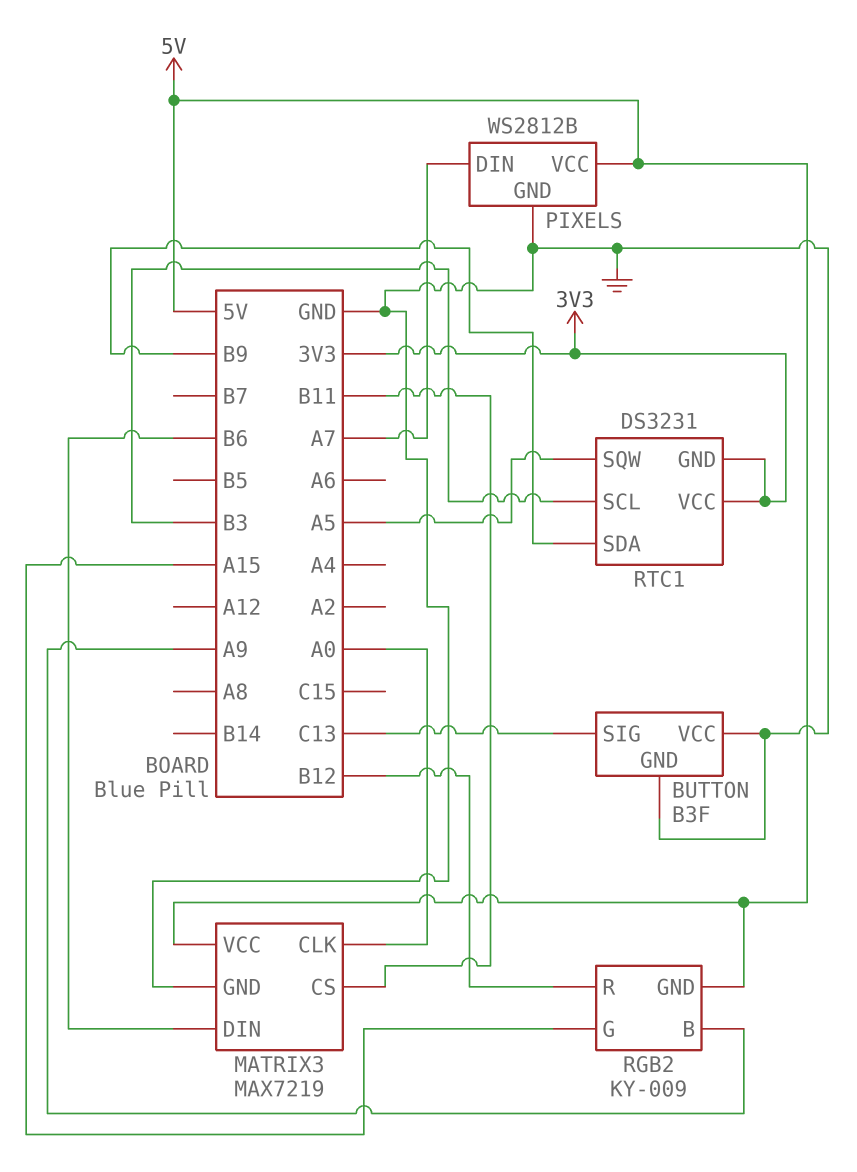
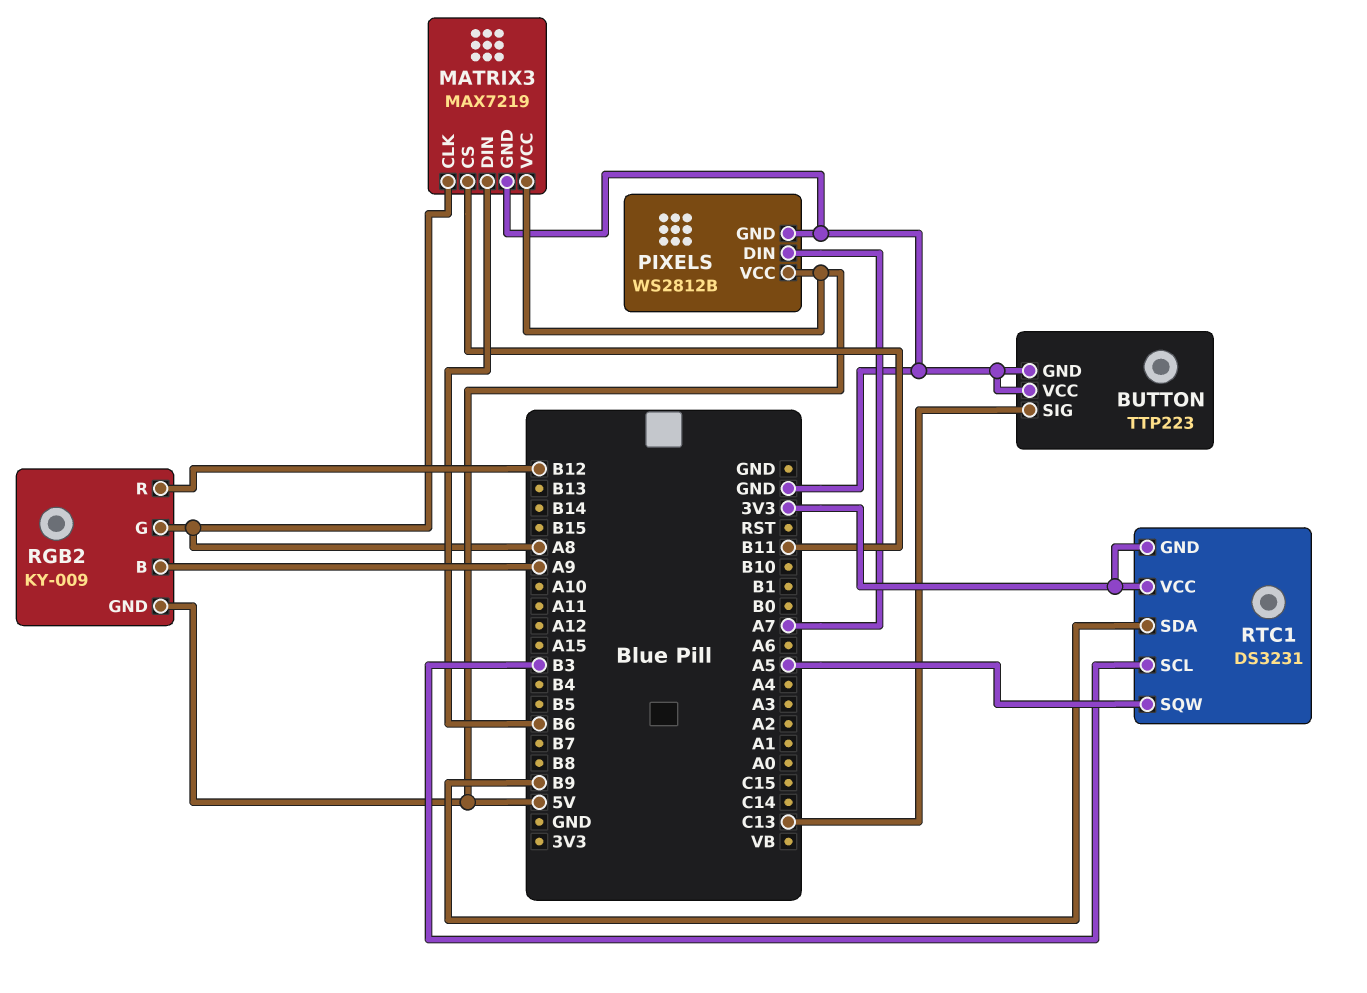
BUTTON: B3F -> TTP223
MATRIX3 pin CLK: A0 -> A8
RGB2 pin G: A15 -> A8

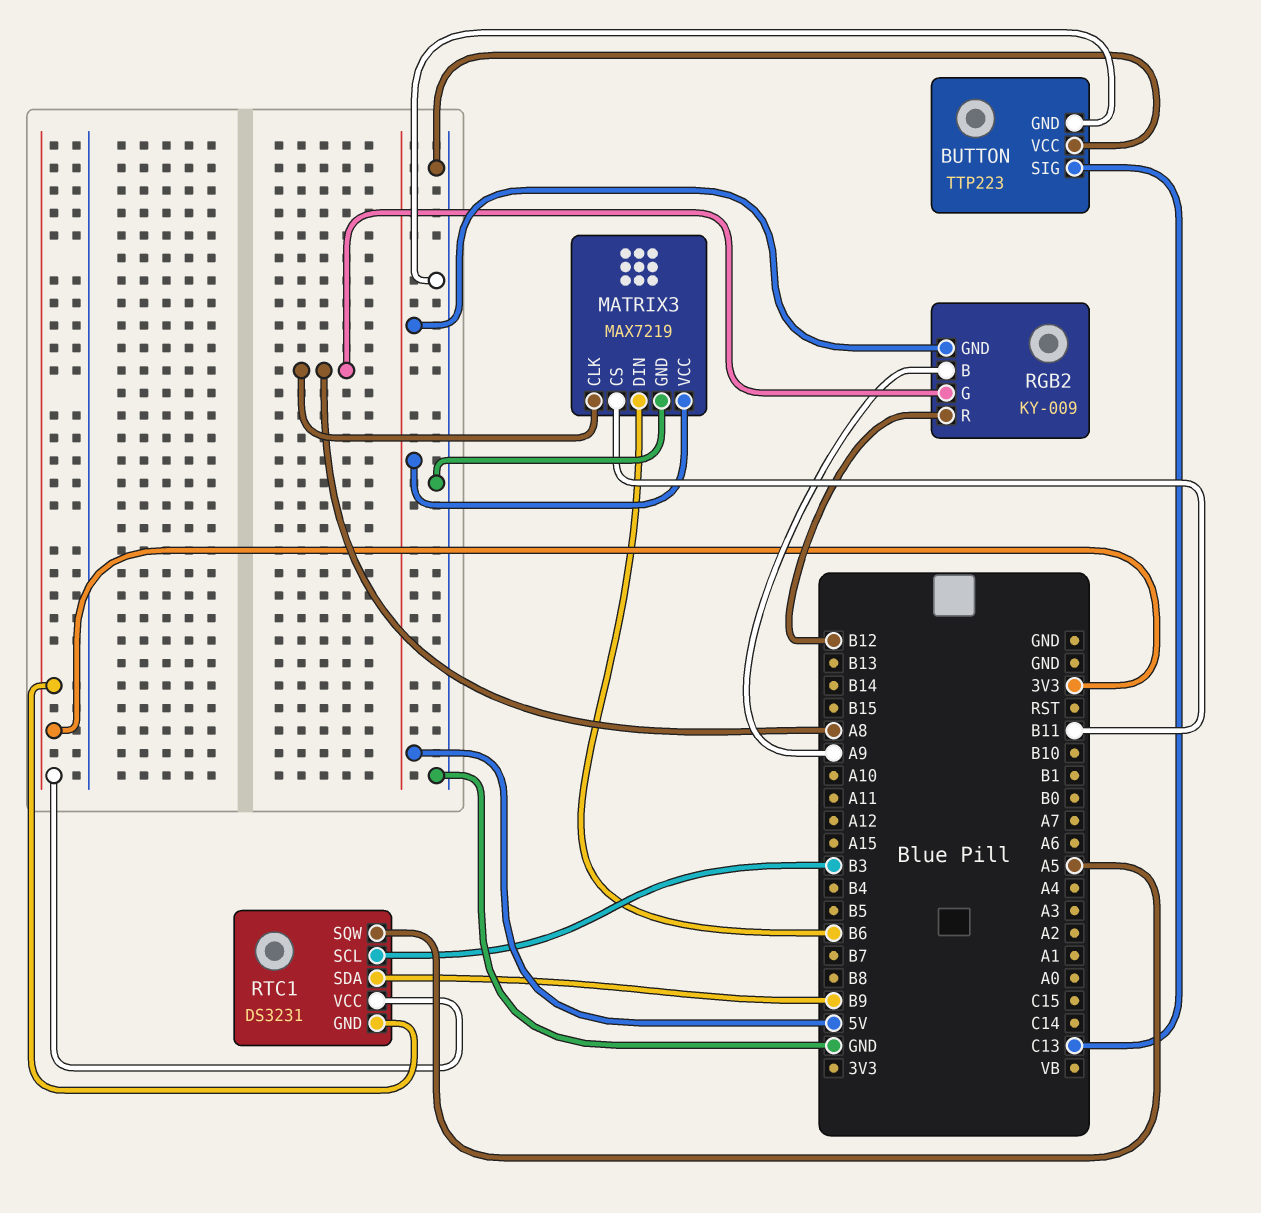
PIXELS: WS2812B -> none
PIXELS pin DIN: A7 -> none
PIXELS pin GND: GND -> none
PIXELS pin VCC: 5V -> none

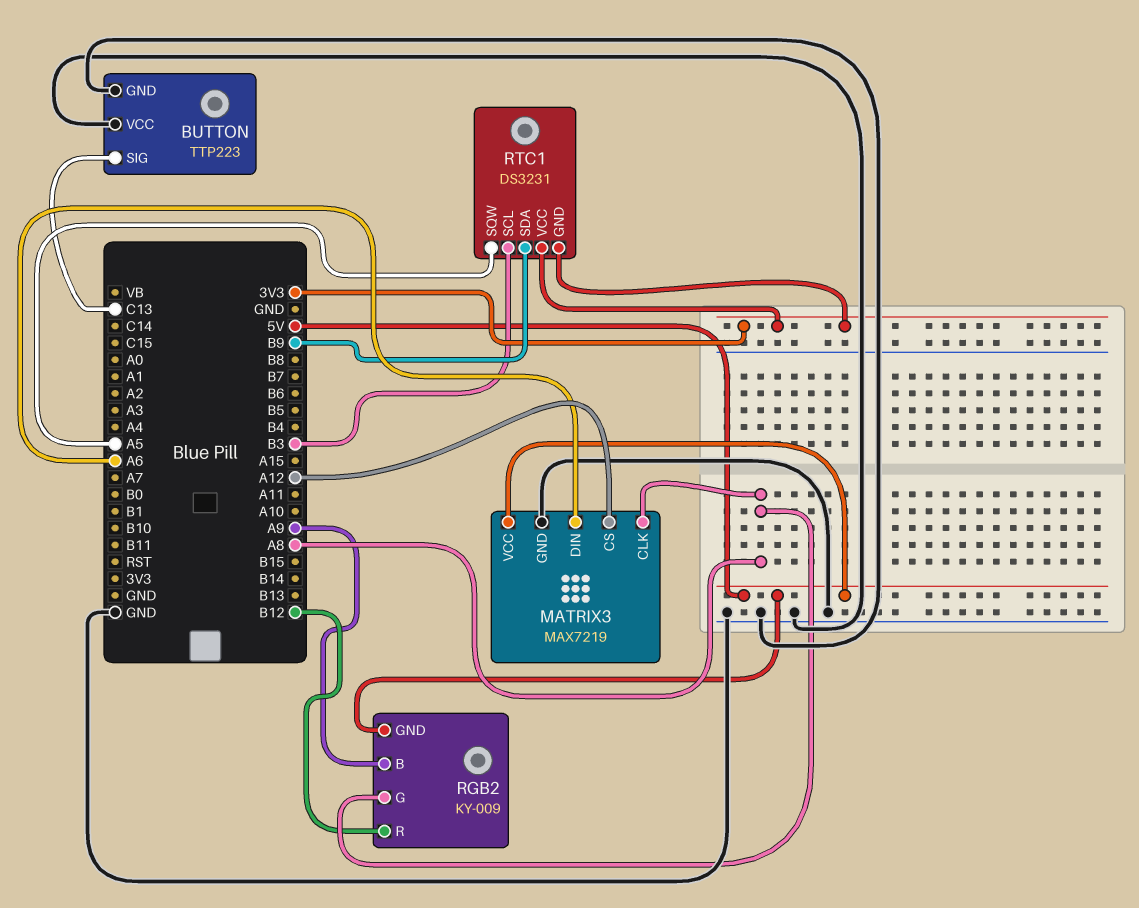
MATRIX3 pin CS: B11 -> A12
MATRIX3 pin DIN: B6 -> A6

